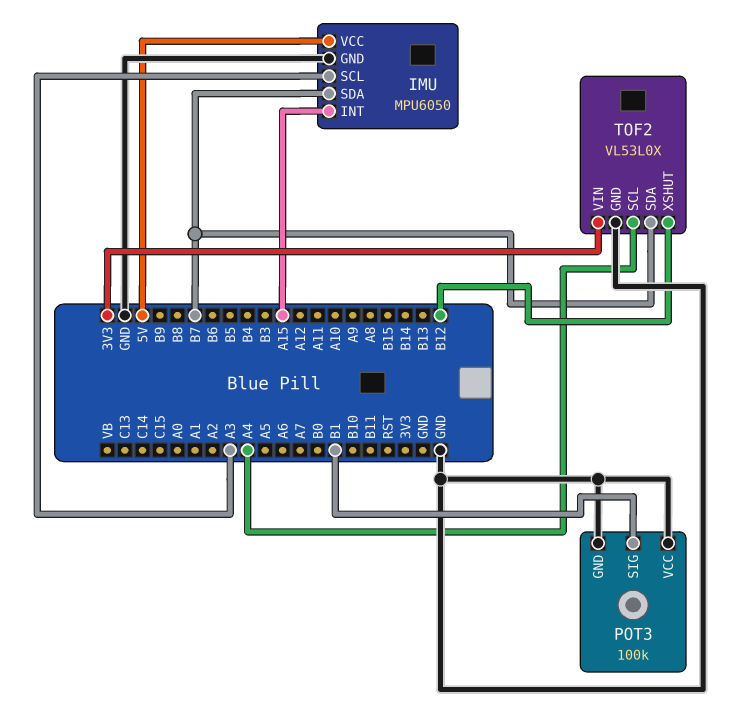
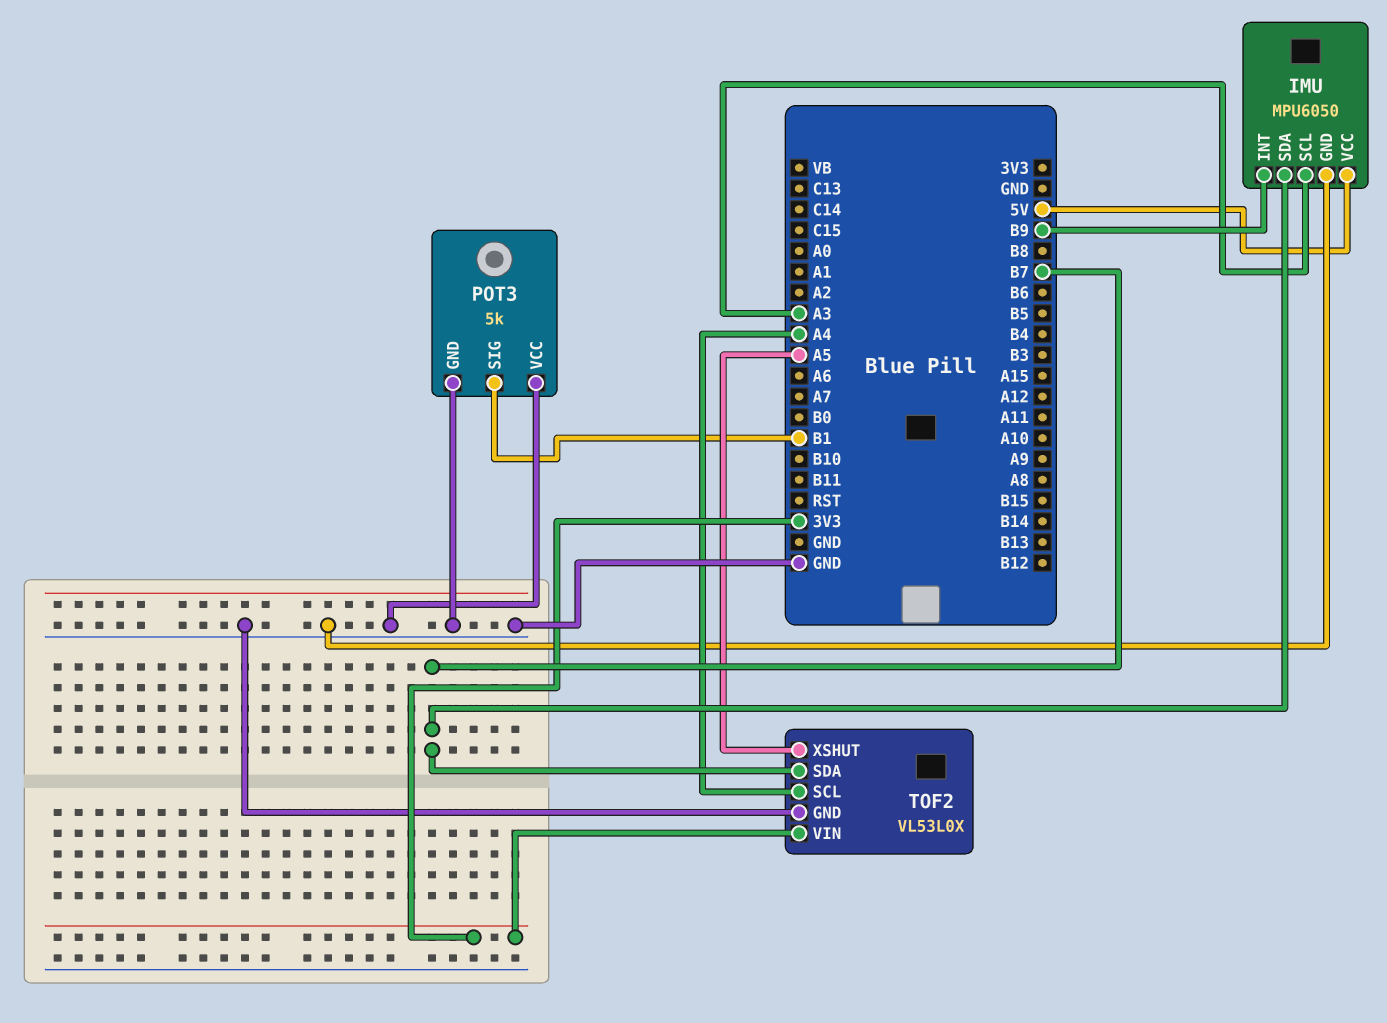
IMU pin INT: A15 -> B9
POT3: 100k -> 5k
TOF2 pin XSHUT: B12 -> A5

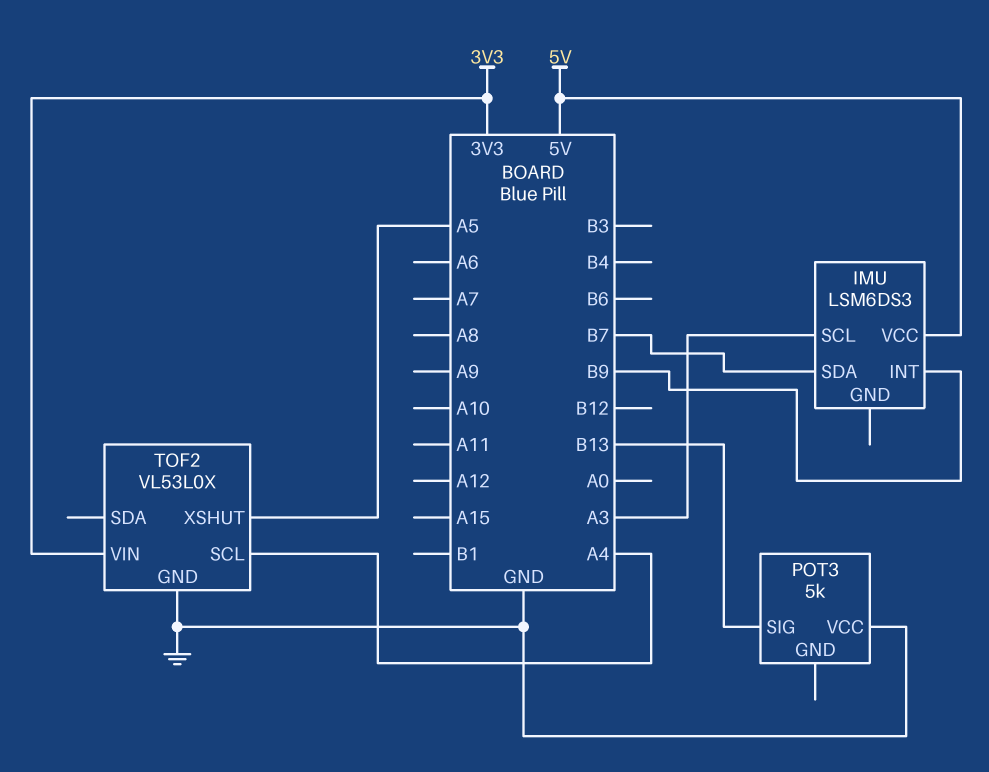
IMU: MPU6050 -> LSM6DS3
IMU pin GND: GND -> none
POT3 pin GND: GND -> none
POT3 pin SIG: B1 -> B13
TOF2 pin SDA: B7 -> none

